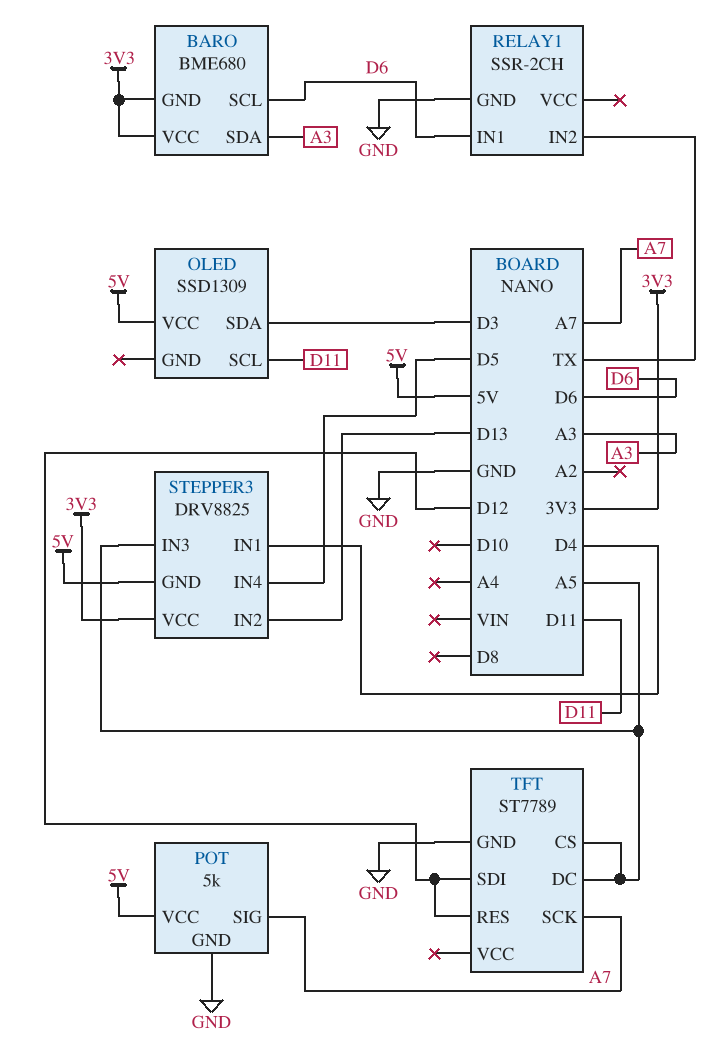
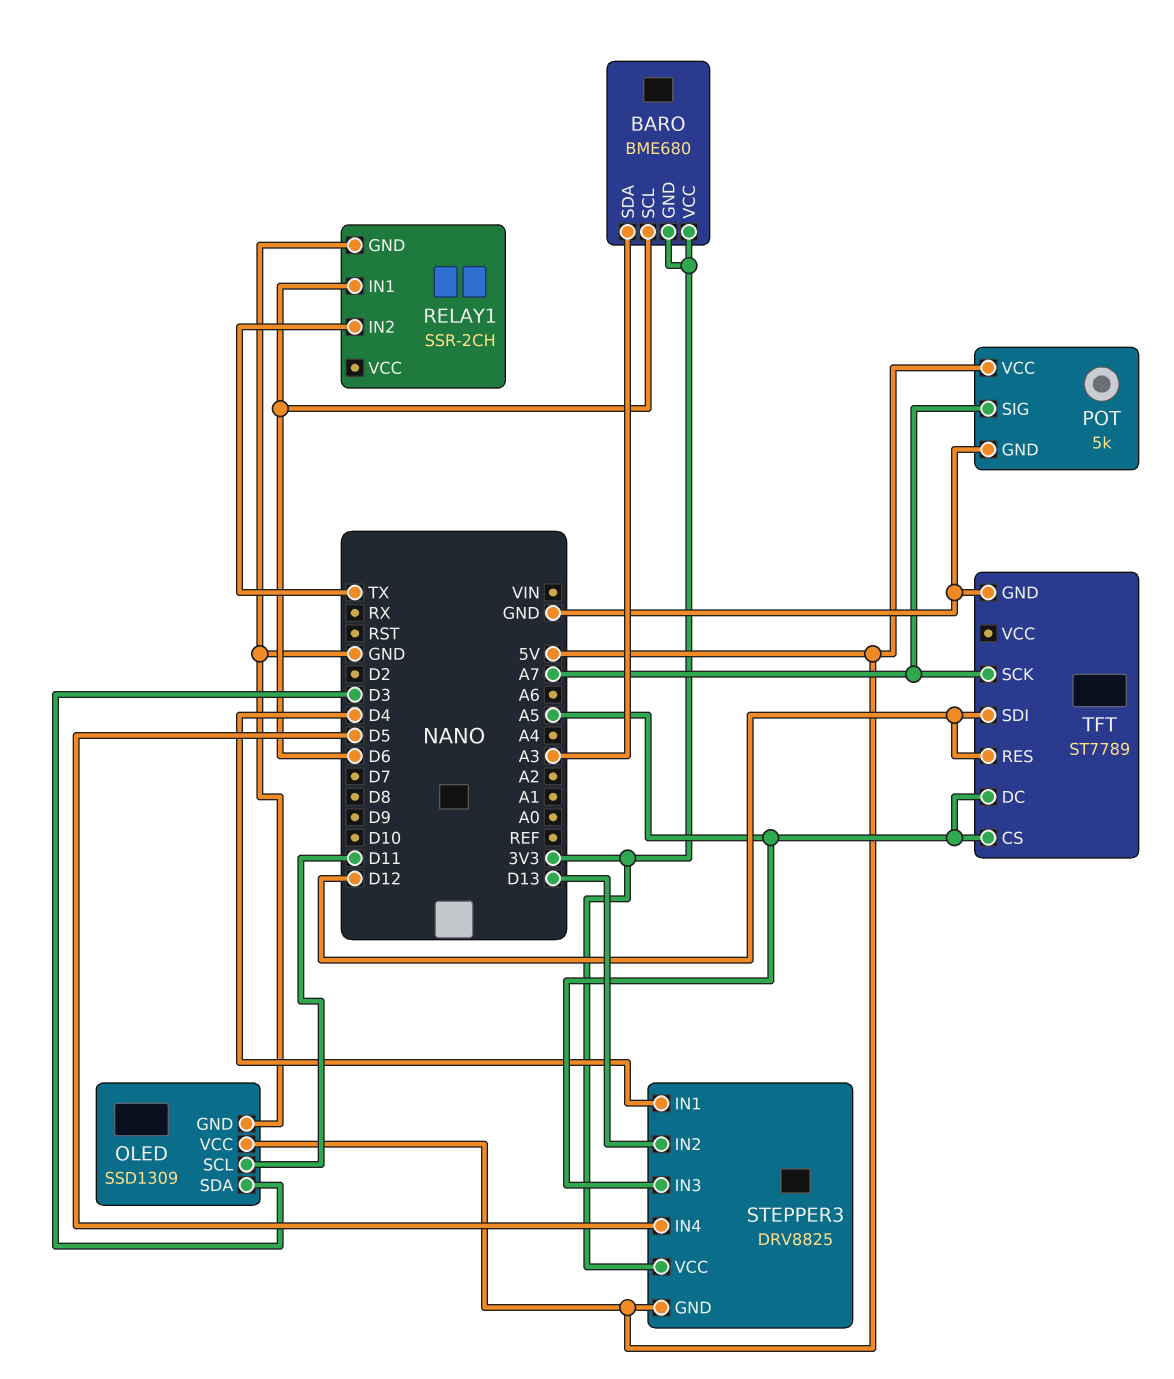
OLED pin GND: none -> GND

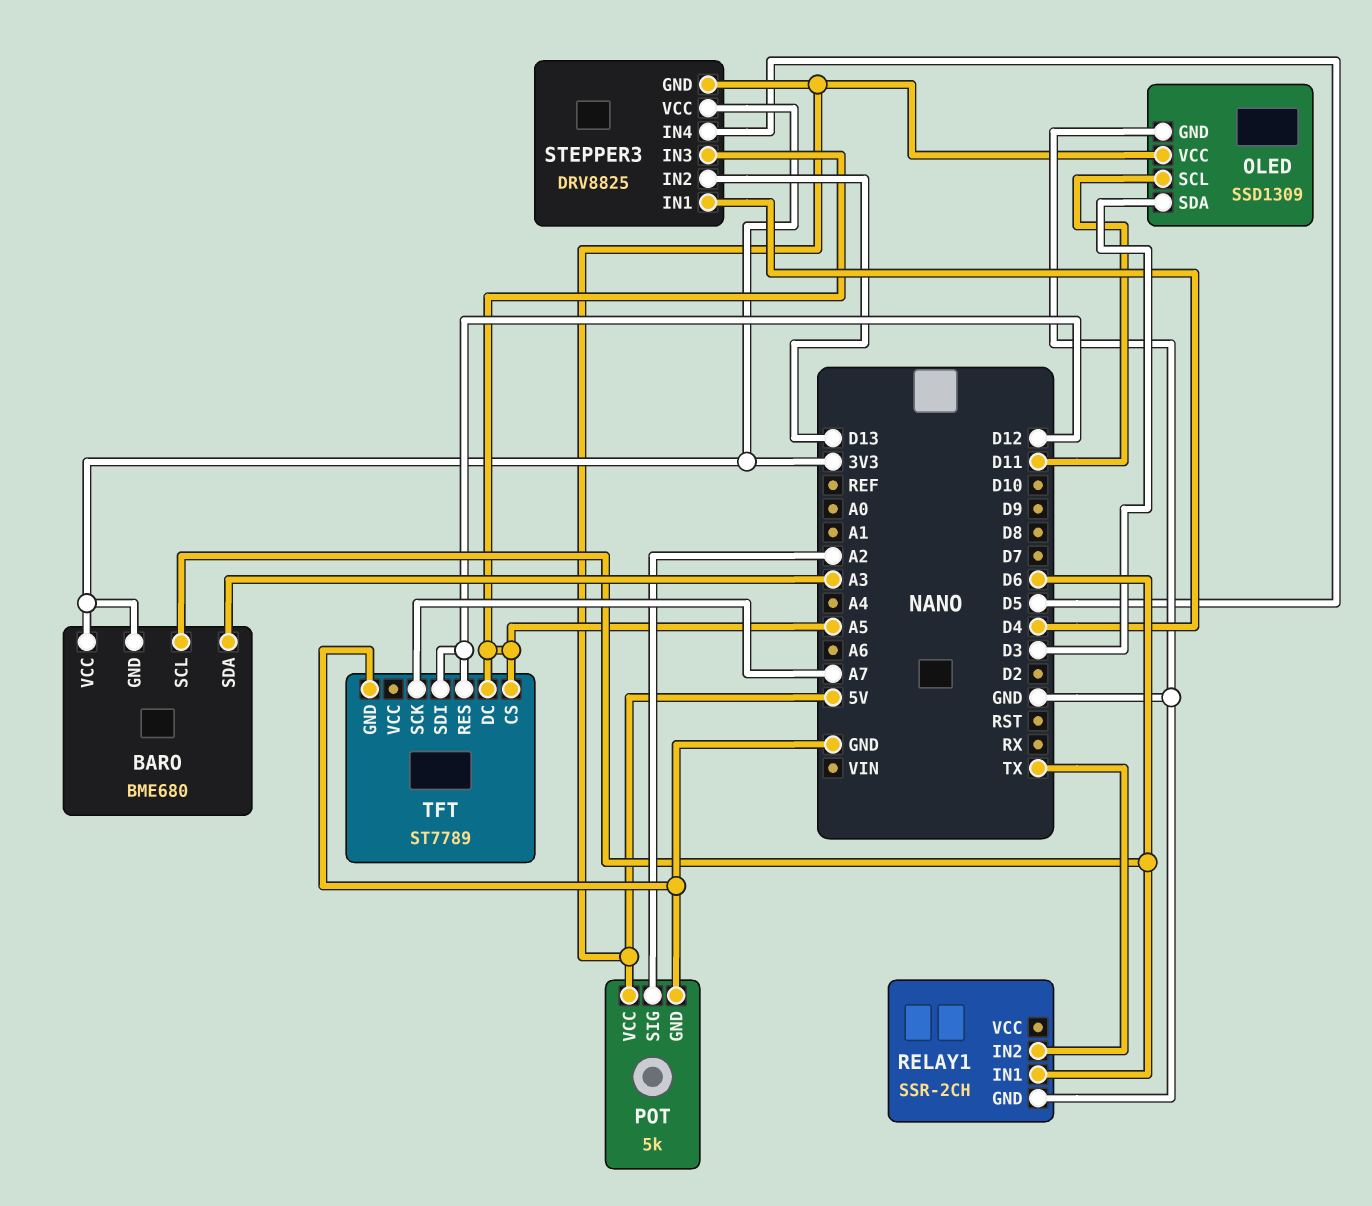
POT pin SIG: A7 -> A2

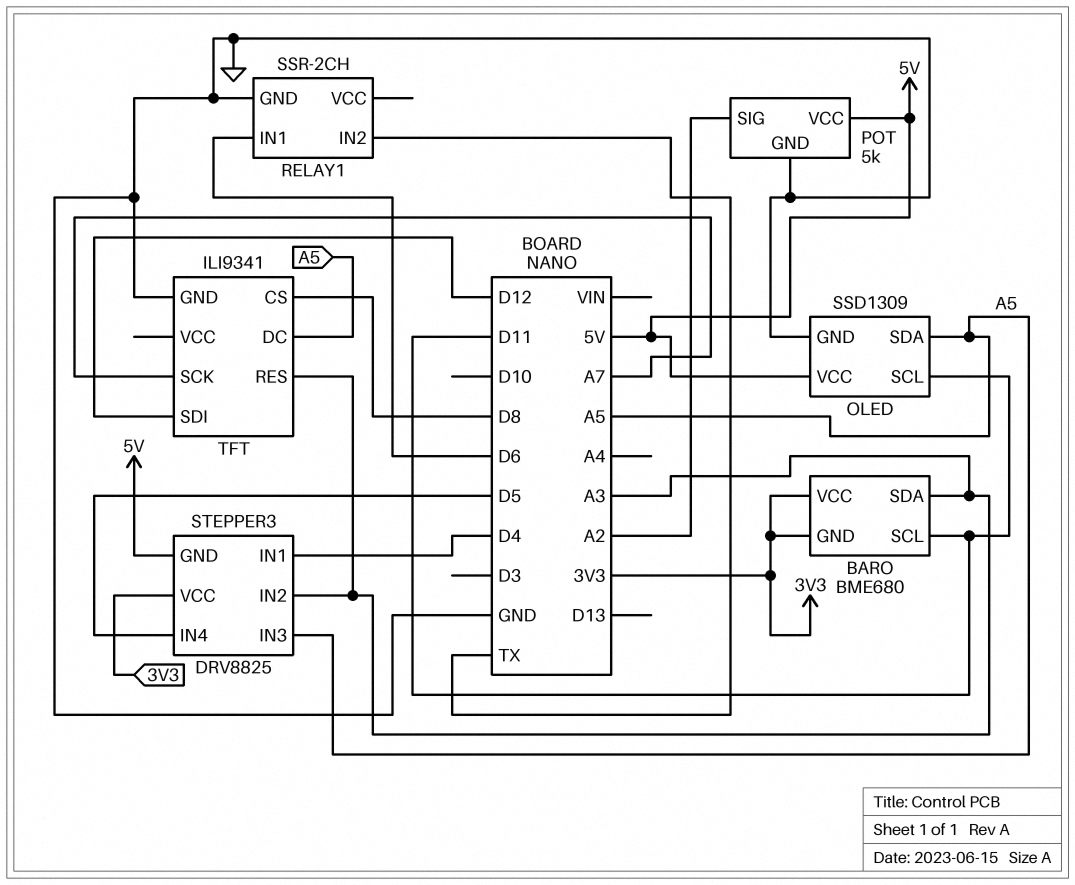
BARO pin SCL: D6 -> D11
OLED pin SDA: D3 -> A5
STEPPER3 pin IN2: D13 -> A3
TFT: ST7789 -> ILI9341
TFT pin CS: A5 -> D8
TFT pin RES: D12 -> A3

